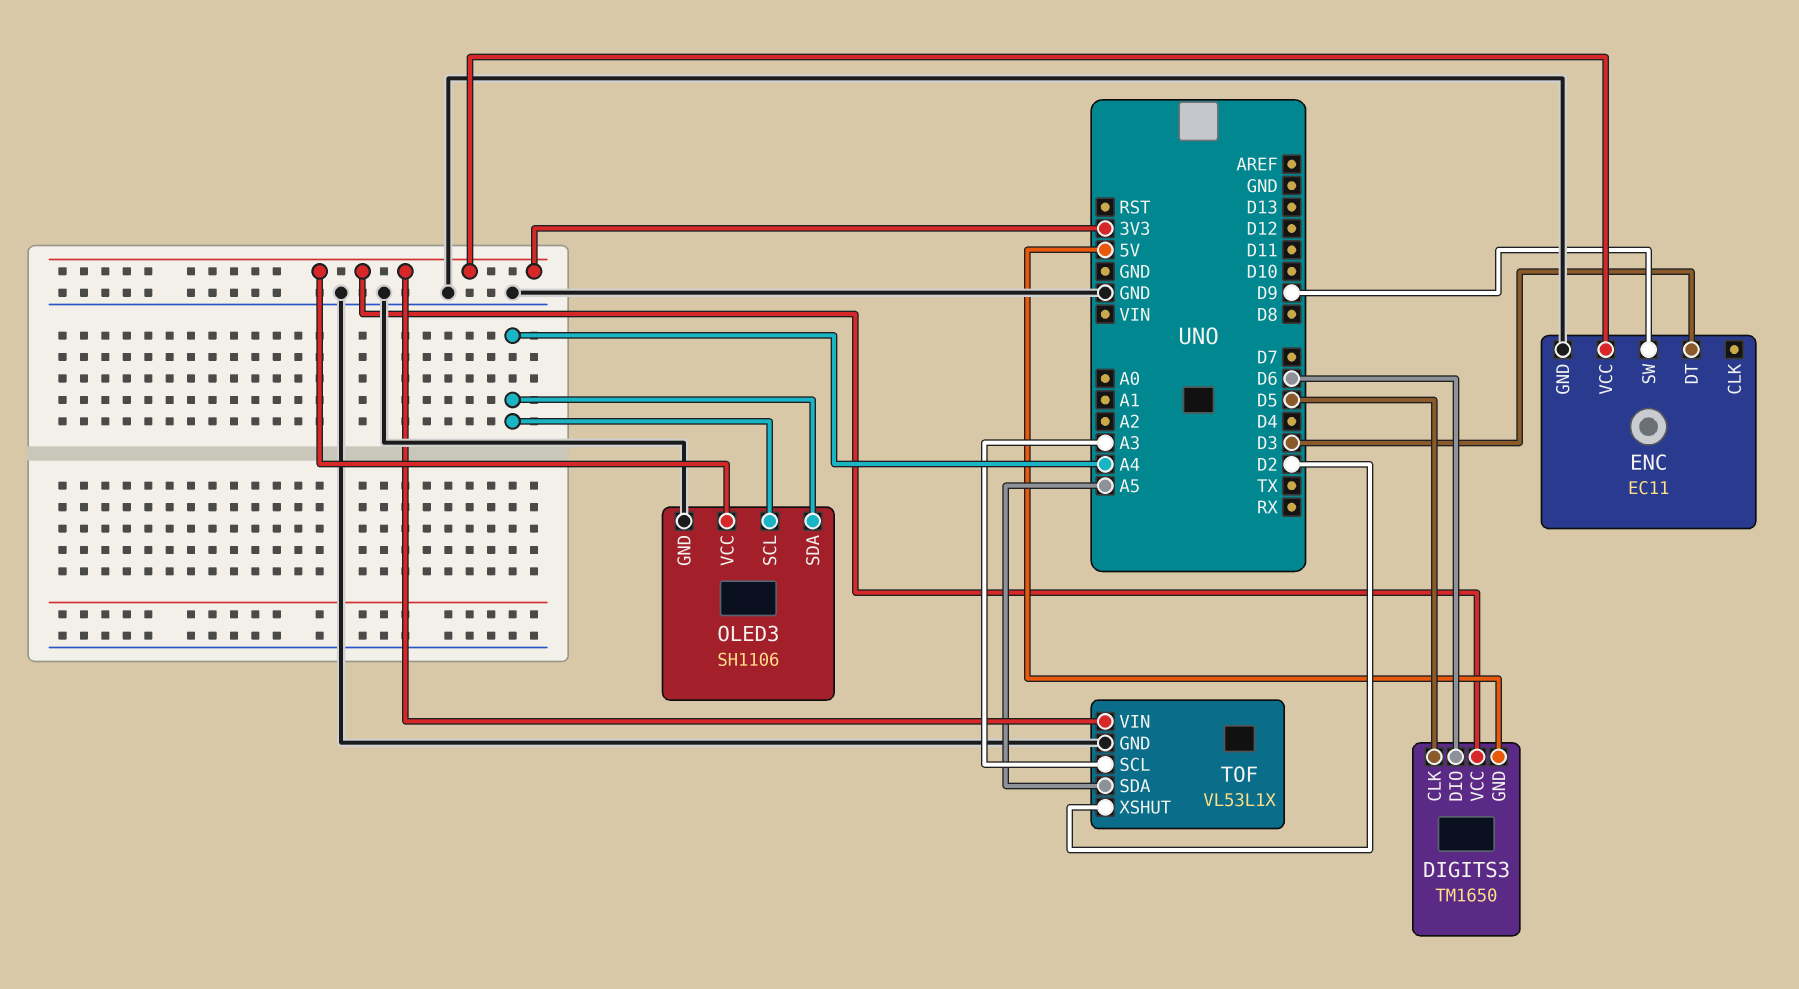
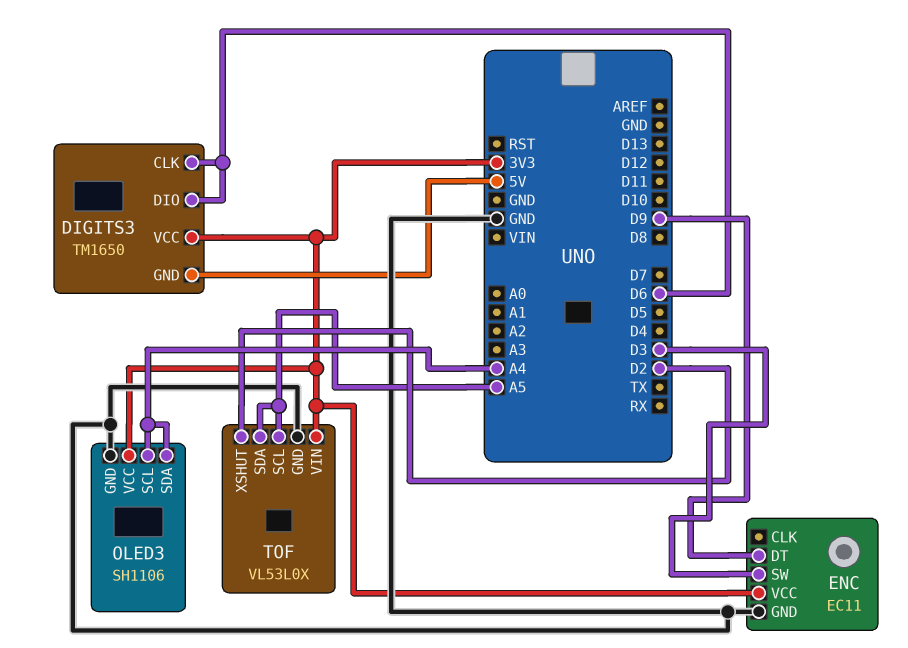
DIGITS3 pin CLK: D5 -> D6
ENC pin DT: D3 -> D9
ENC pin SW: D9 -> D3
TOF: VL53L1X -> VL53L0X
TOF pin SCL: A3 -> A5

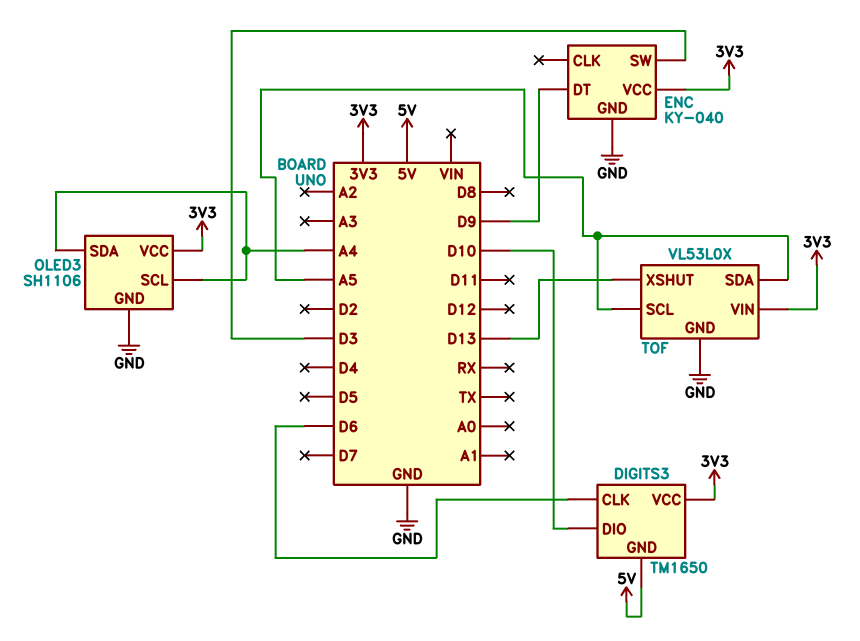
DIGITS3 pin DIO: D6 -> D10
ENC: EC11 -> KY-040
TOF pin XSHUT: D2 -> D13

